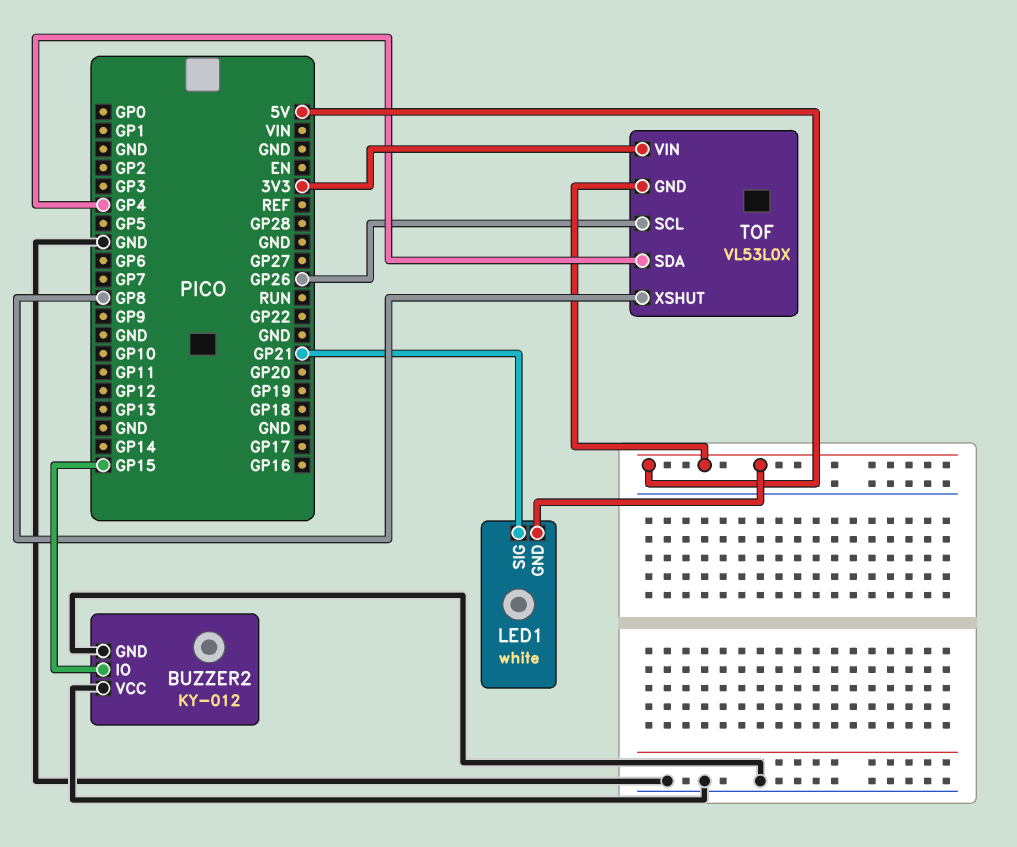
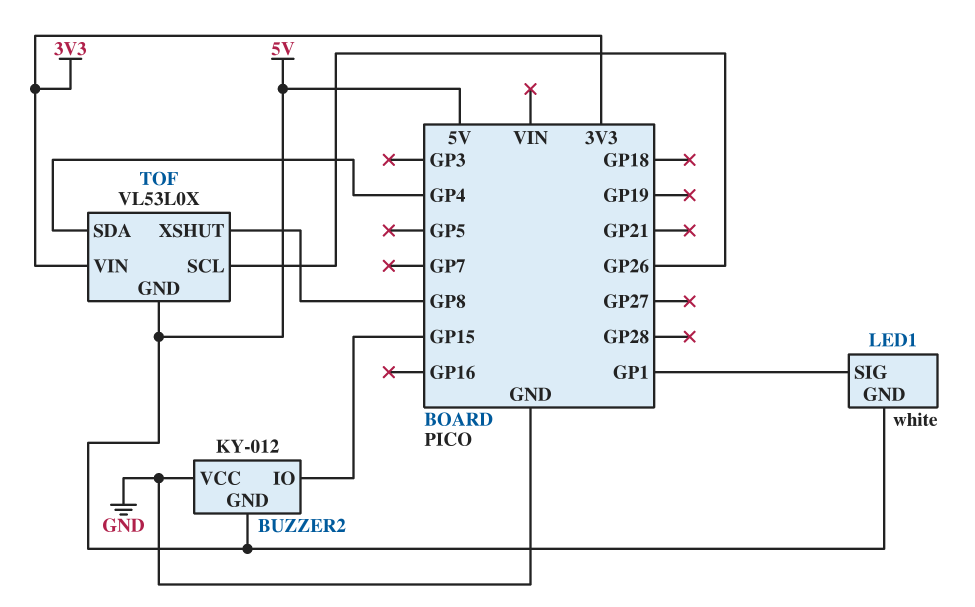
BUZZER2 pin GND: GND -> 5V
LED1 pin SIG: GP21 -> GP1

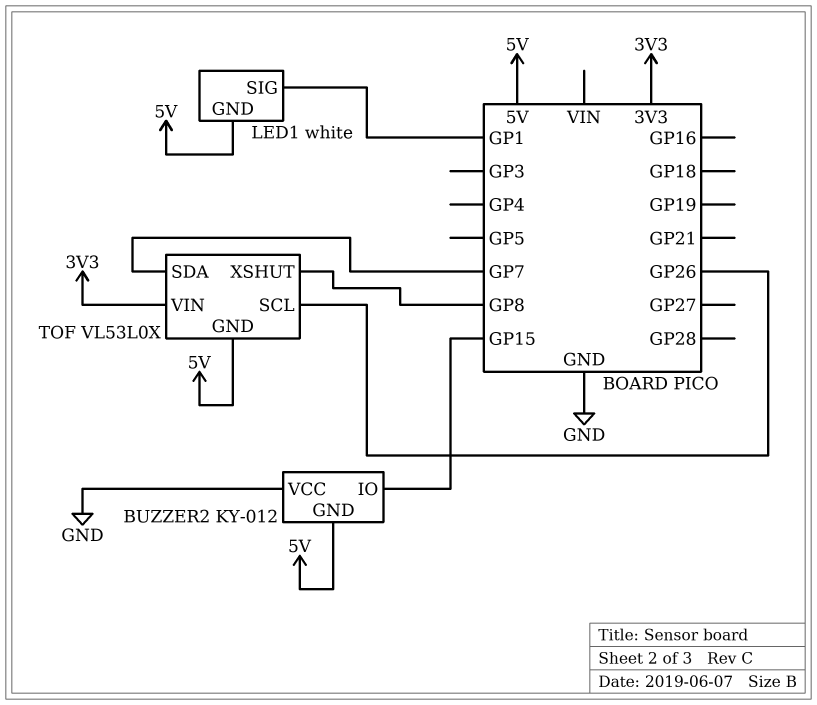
TOF pin SDA: GP4 -> GP7

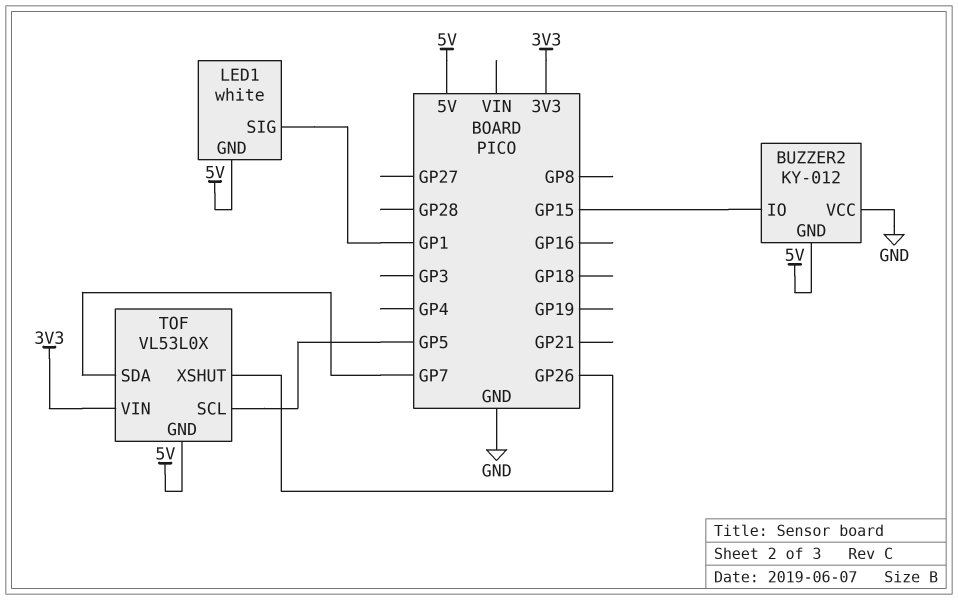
TOF pin SCL: GP26 -> GP5
TOF pin XSHUT: GP8 -> GP26

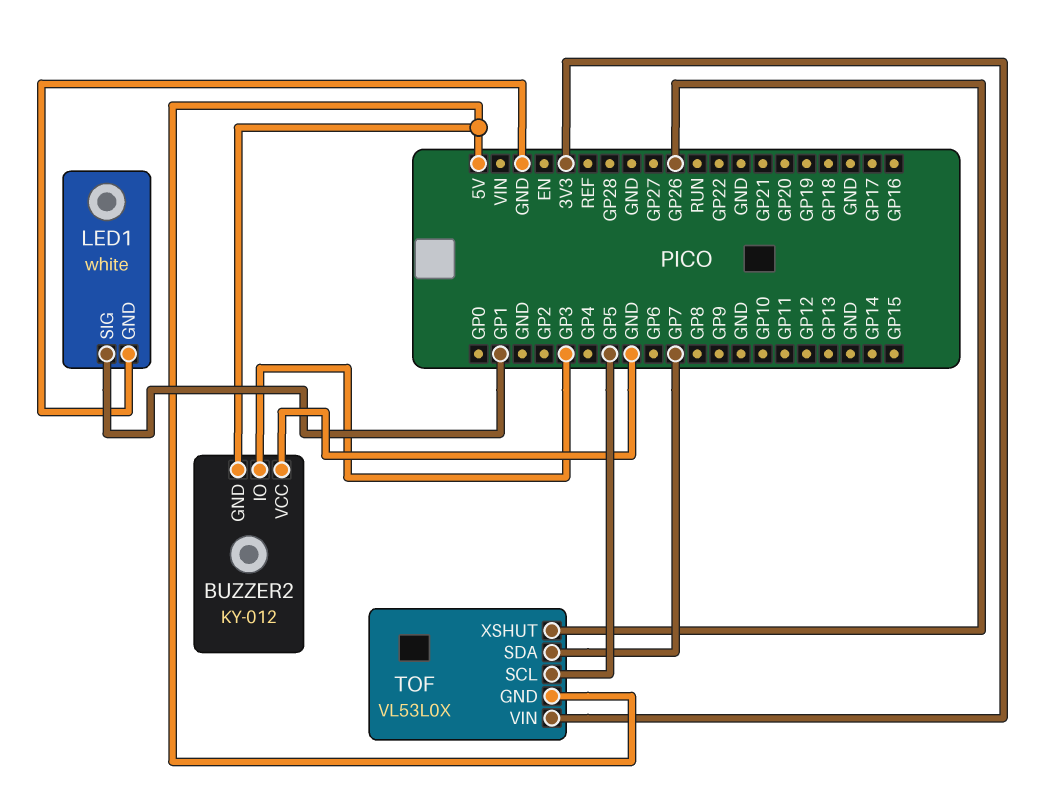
BUZZER2 pin IO: GP15 -> GP3
LED1 pin GND: 5V -> GND

